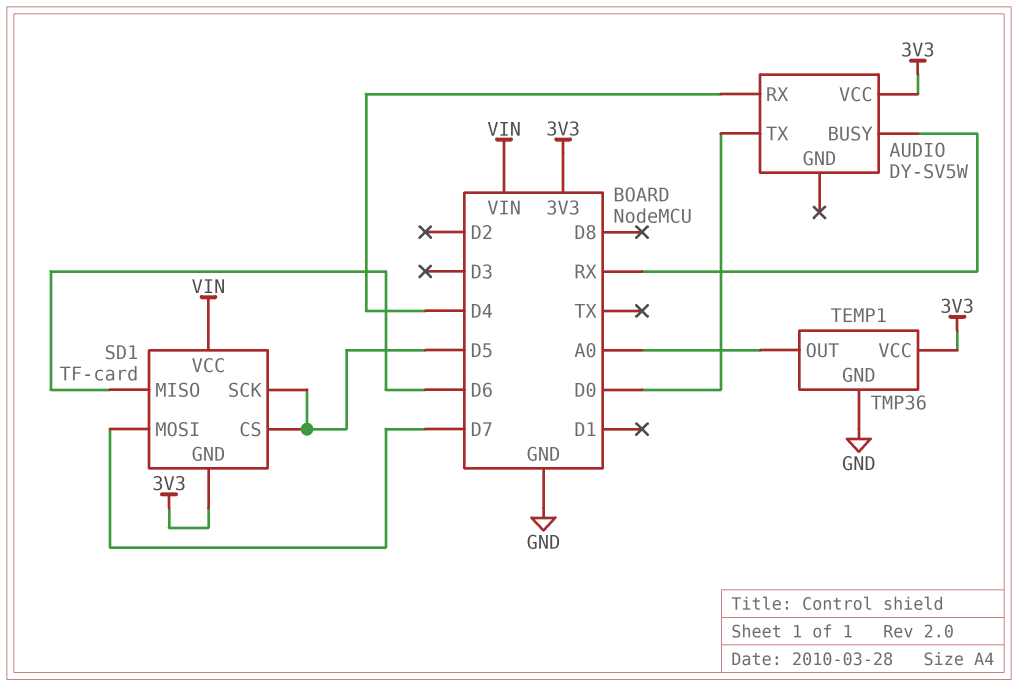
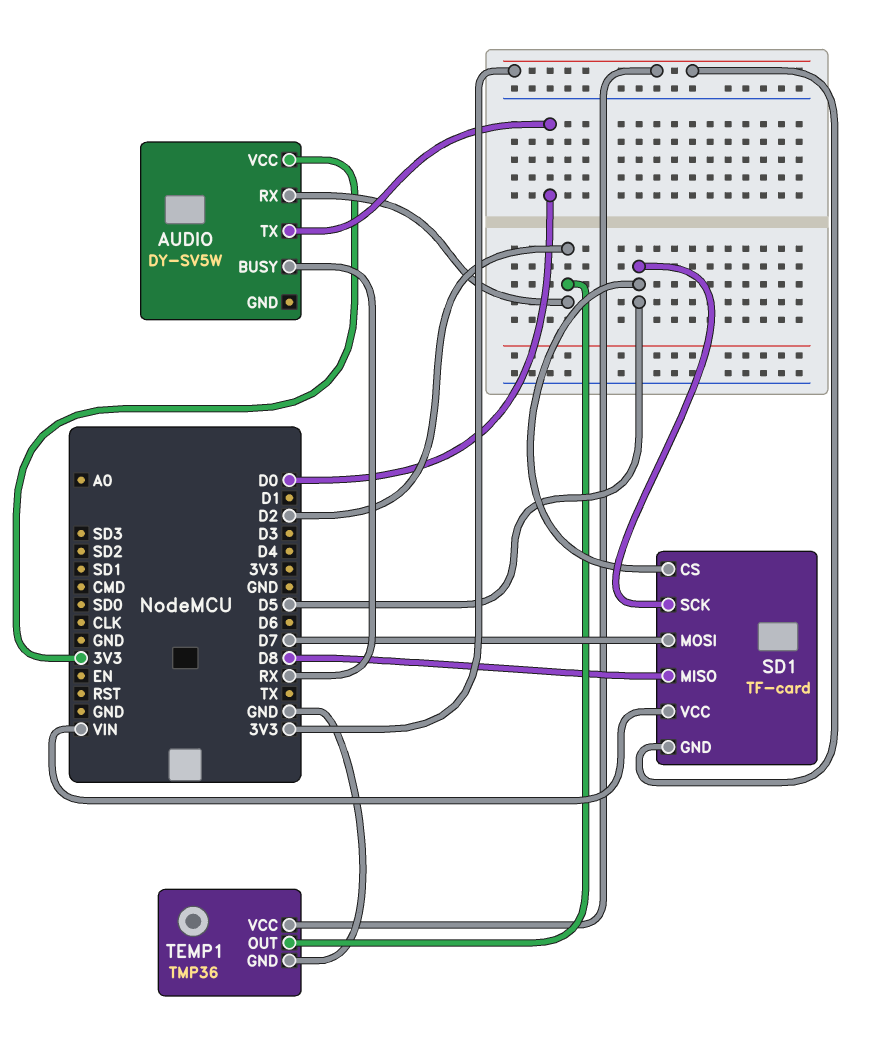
AUDIO pin RX: D4 -> D2
SD1 pin MISO: D6 -> D8
TEMP1 pin OUT: A0 -> D2

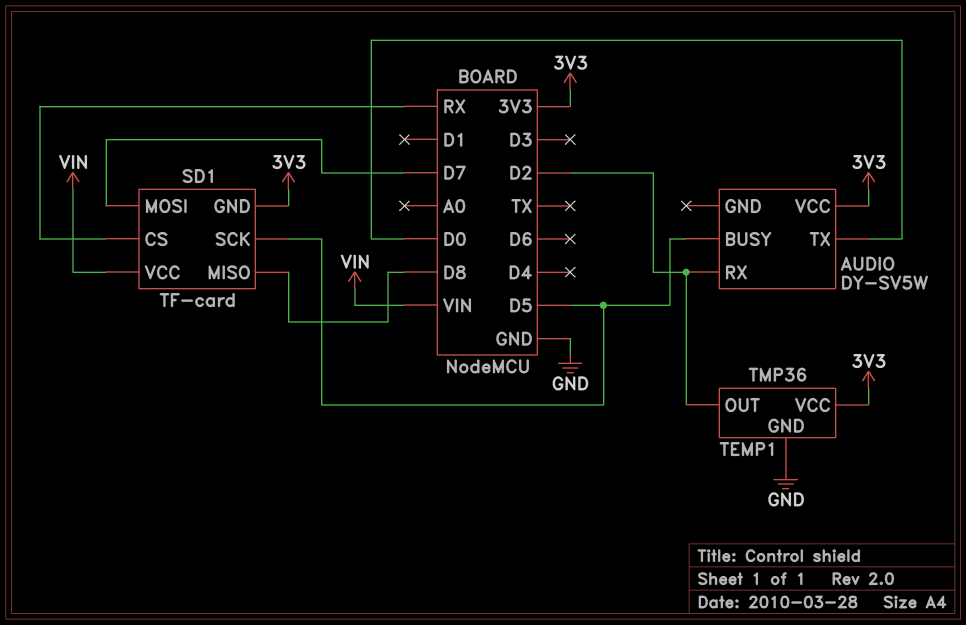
AUDIO pin BUSY: RX -> D5
SD1 pin CS: D5 -> RX

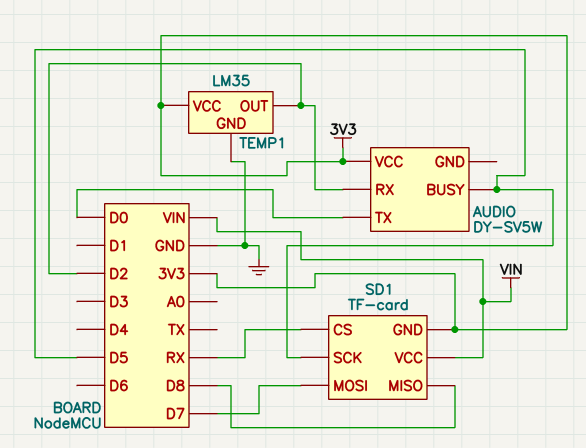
TEMP1: TMP36 -> LM35

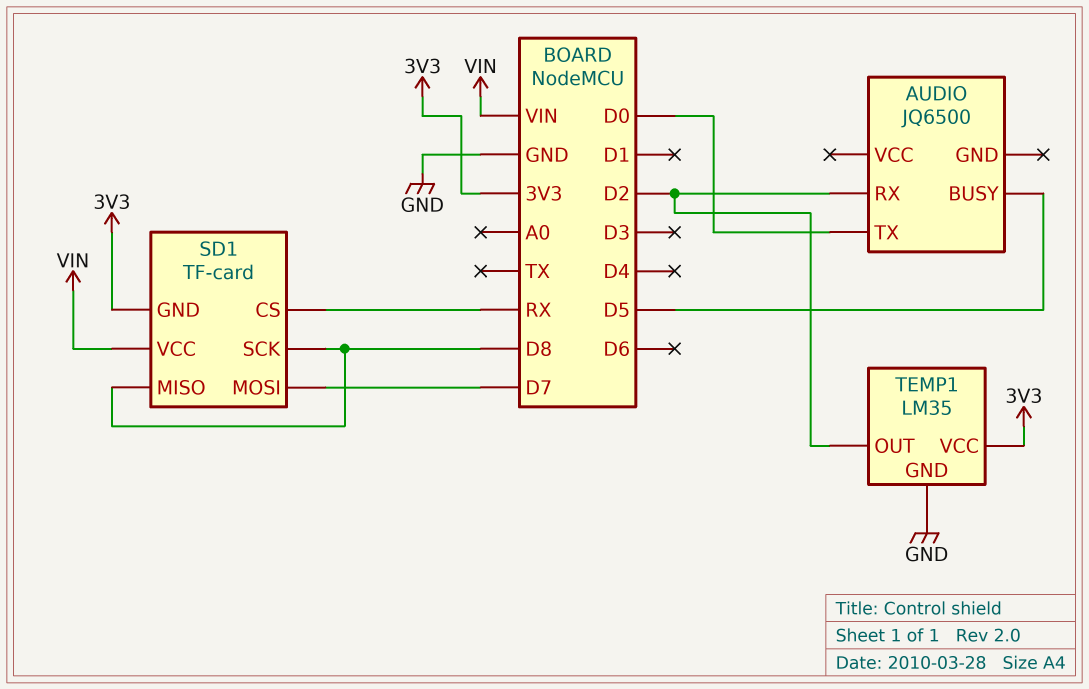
AUDIO: DY-SV5W -> JQ6500
AUDIO pin VCC: 3V3 -> none
SD1 pin SCK: D5 -> D8

